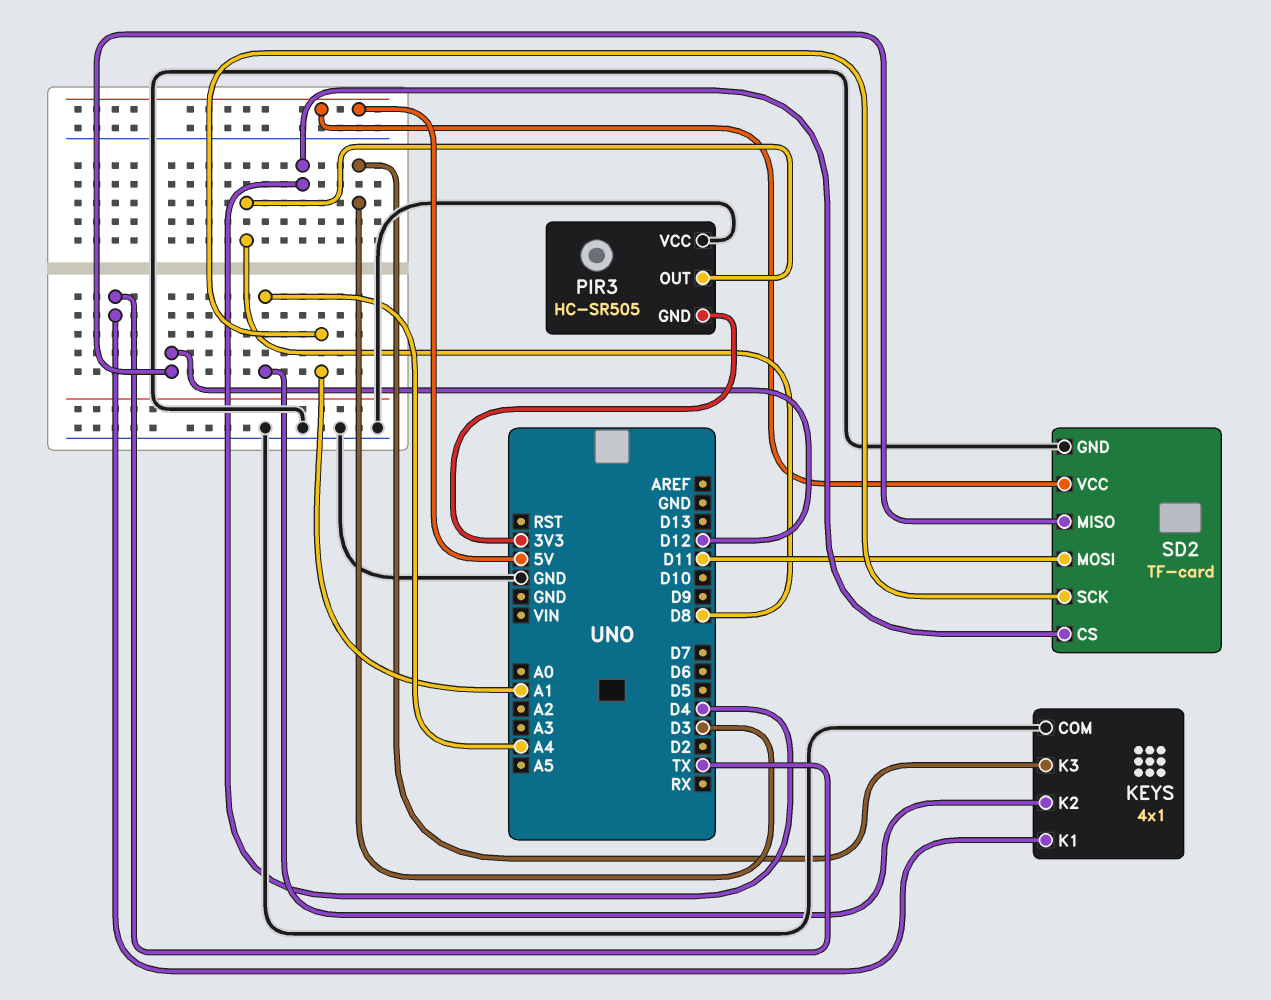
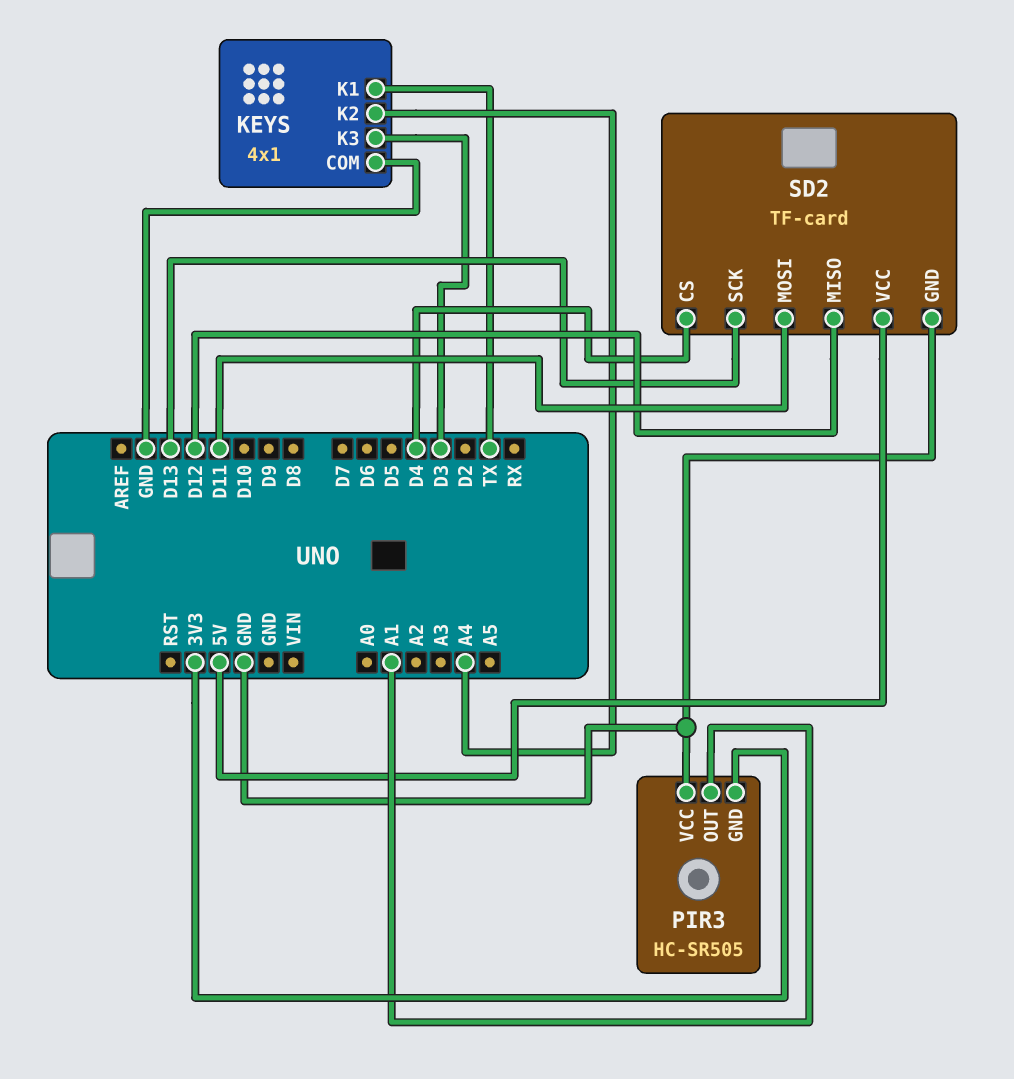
PIR3 pin OUT: D8 -> A1
SD2 pin SCK: A1 -> D13

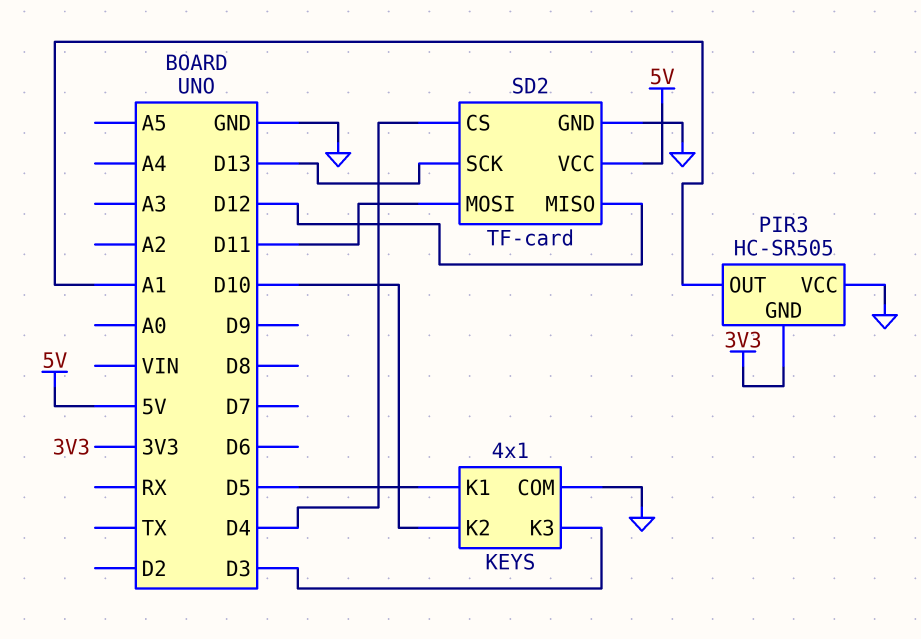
KEYS pin K1: TX -> D5
KEYS pin K2: A4 -> D10

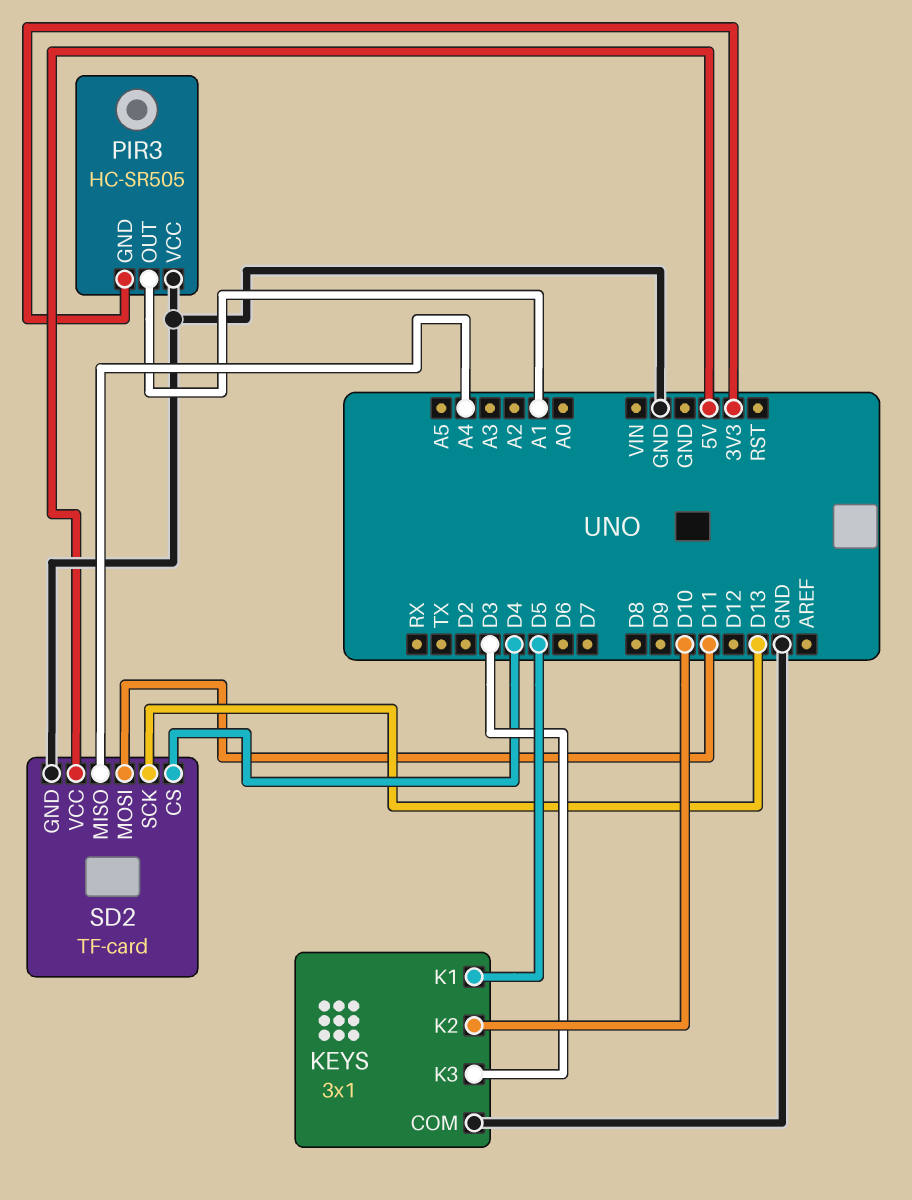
KEYS: 4x1 -> 3x1
SD2 pin MISO: D12 -> A4

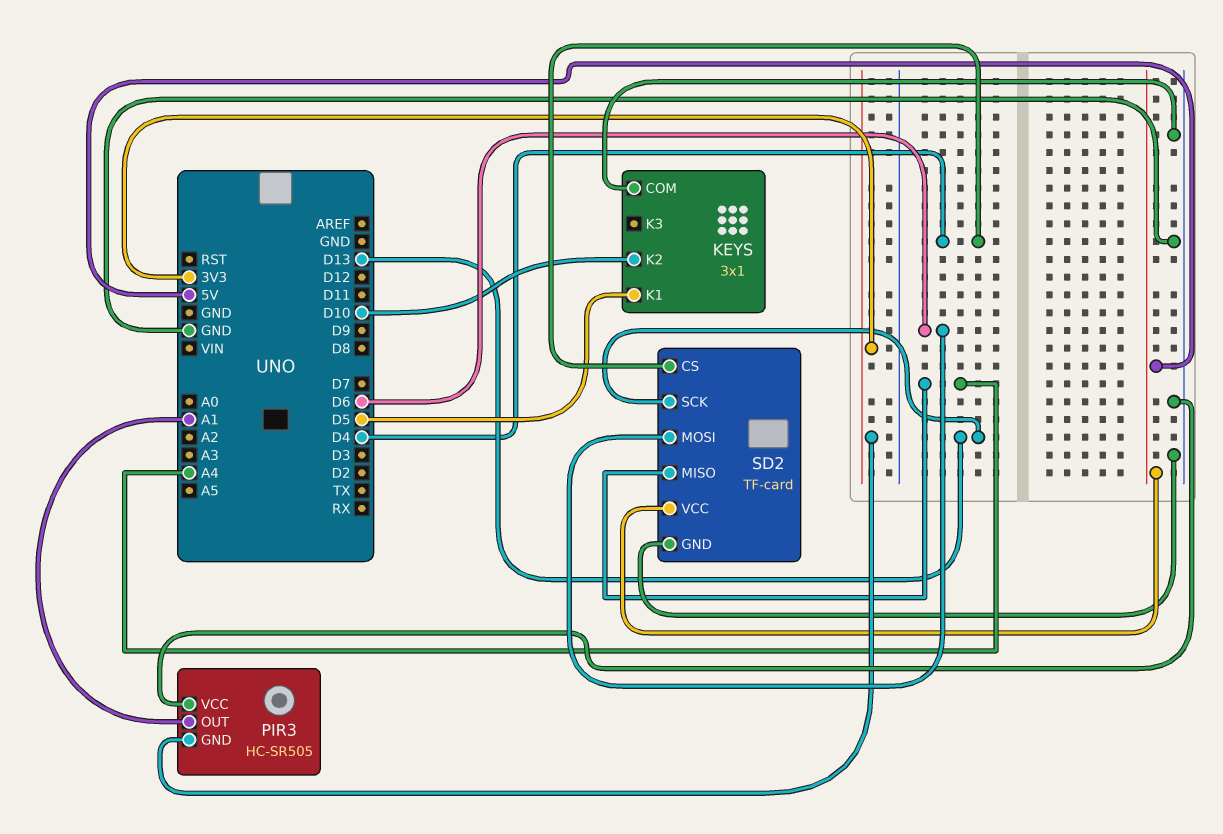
KEYS pin K3: D3 -> none
SD2 pin MOSI: D11 -> D6

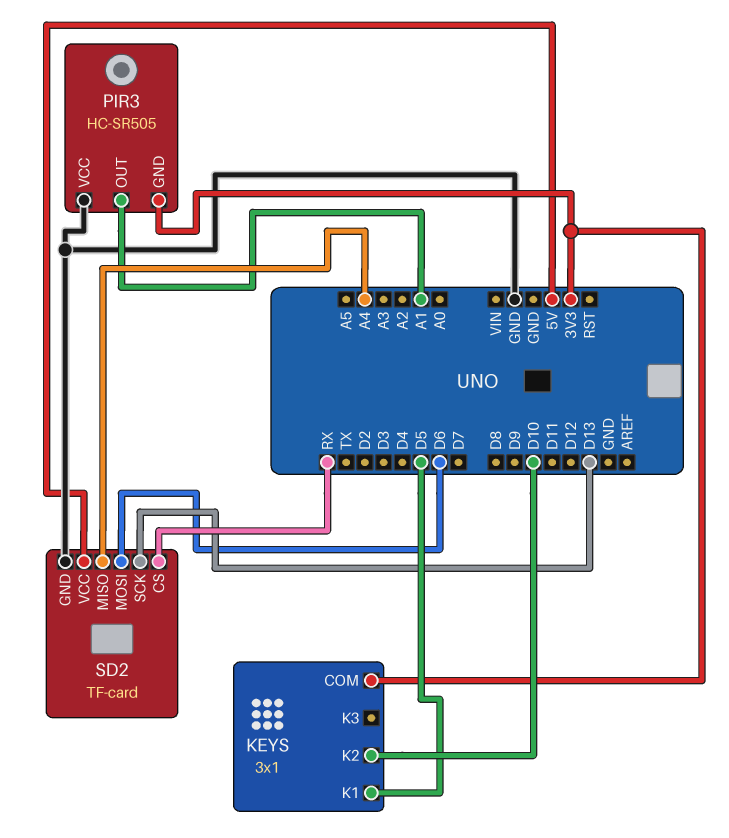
KEYS pin COM: GND -> 3V3
SD2 pin CS: D4 -> RX

